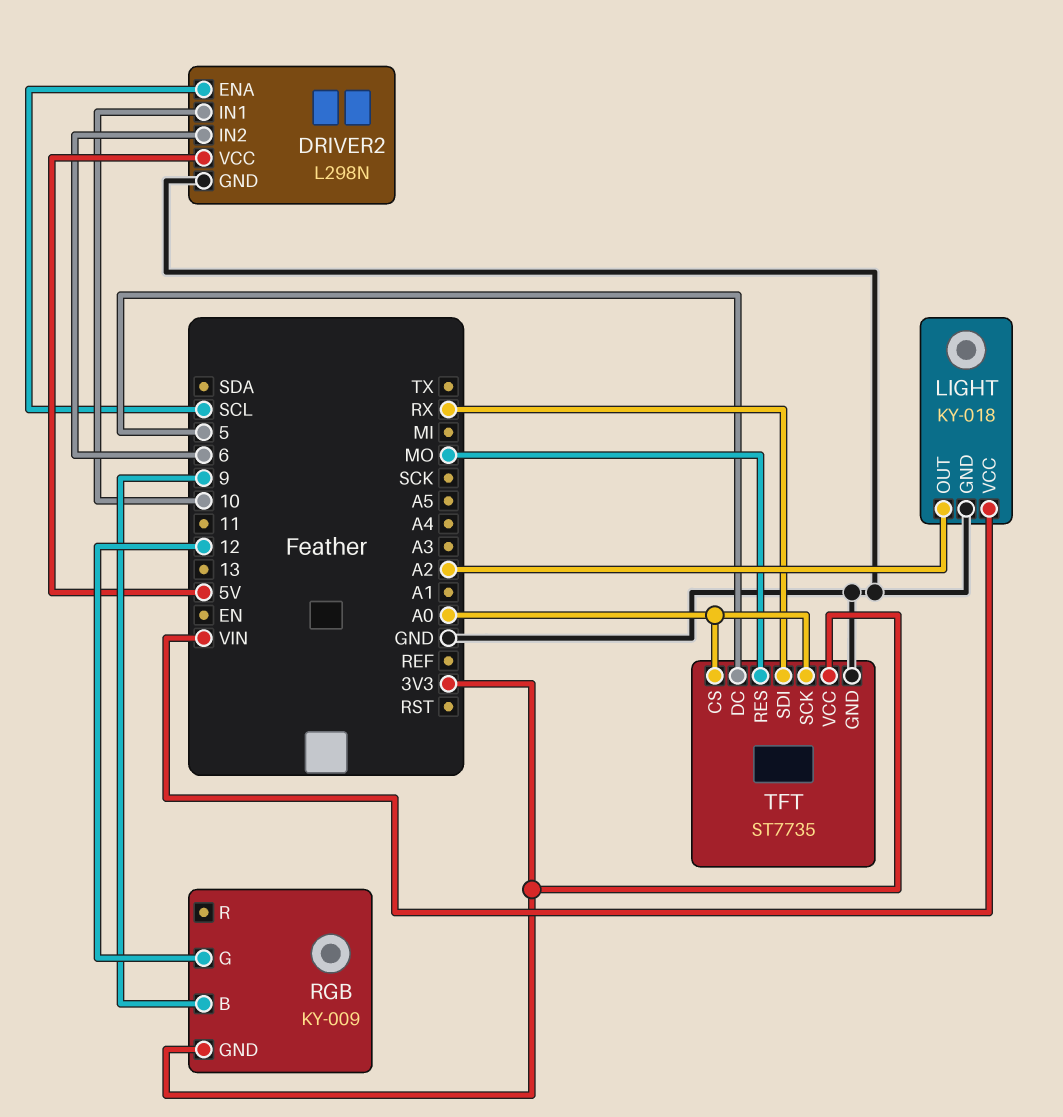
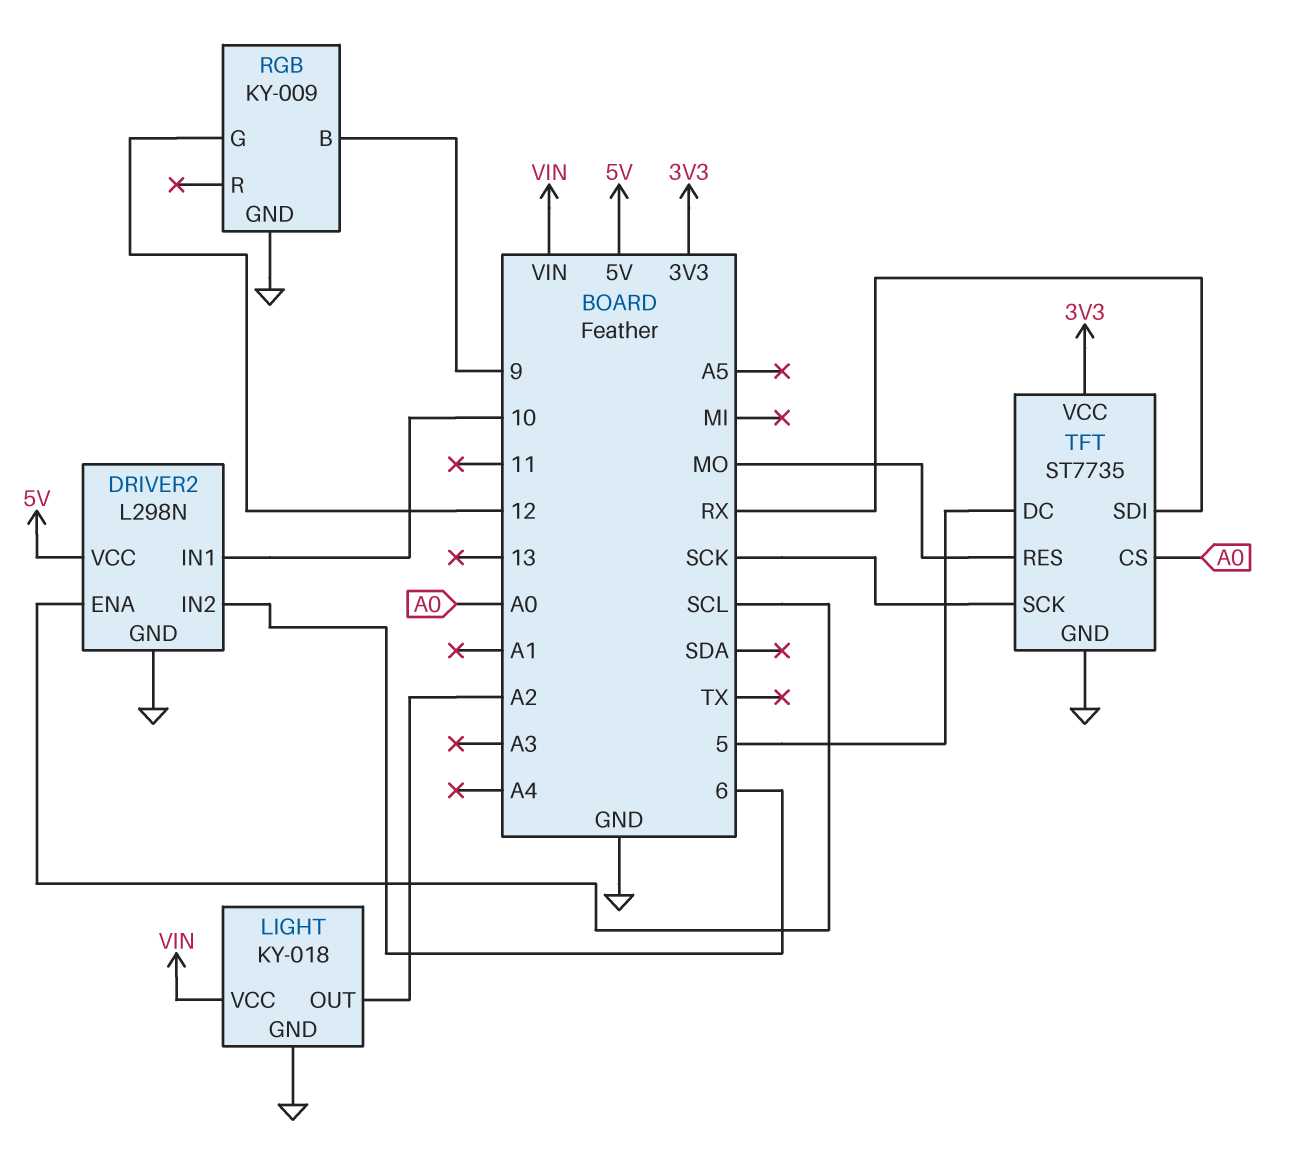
RGB pin GND: 3V3 -> GND
TFT pin SCK: A0 -> SCK

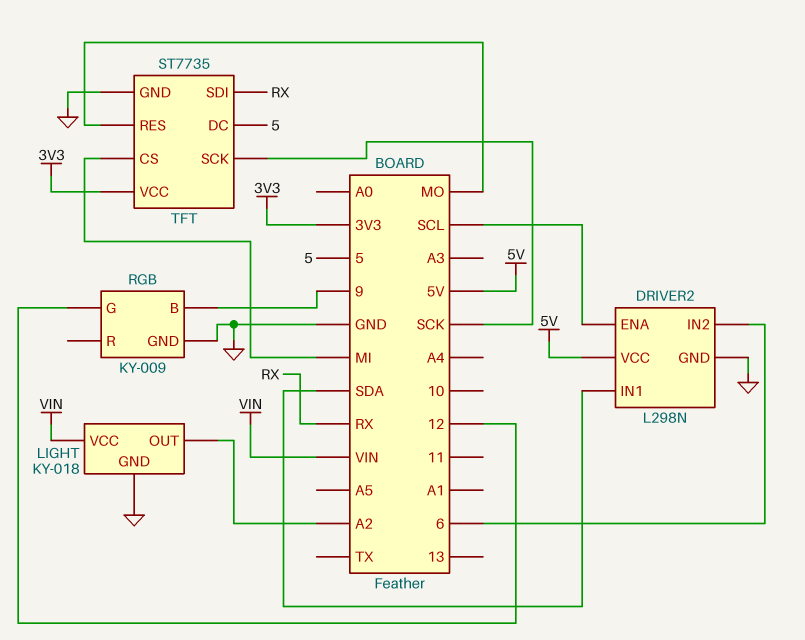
DRIVER2 pin IN1: 10 -> SDA
TFT pin CS: A0 -> MI

